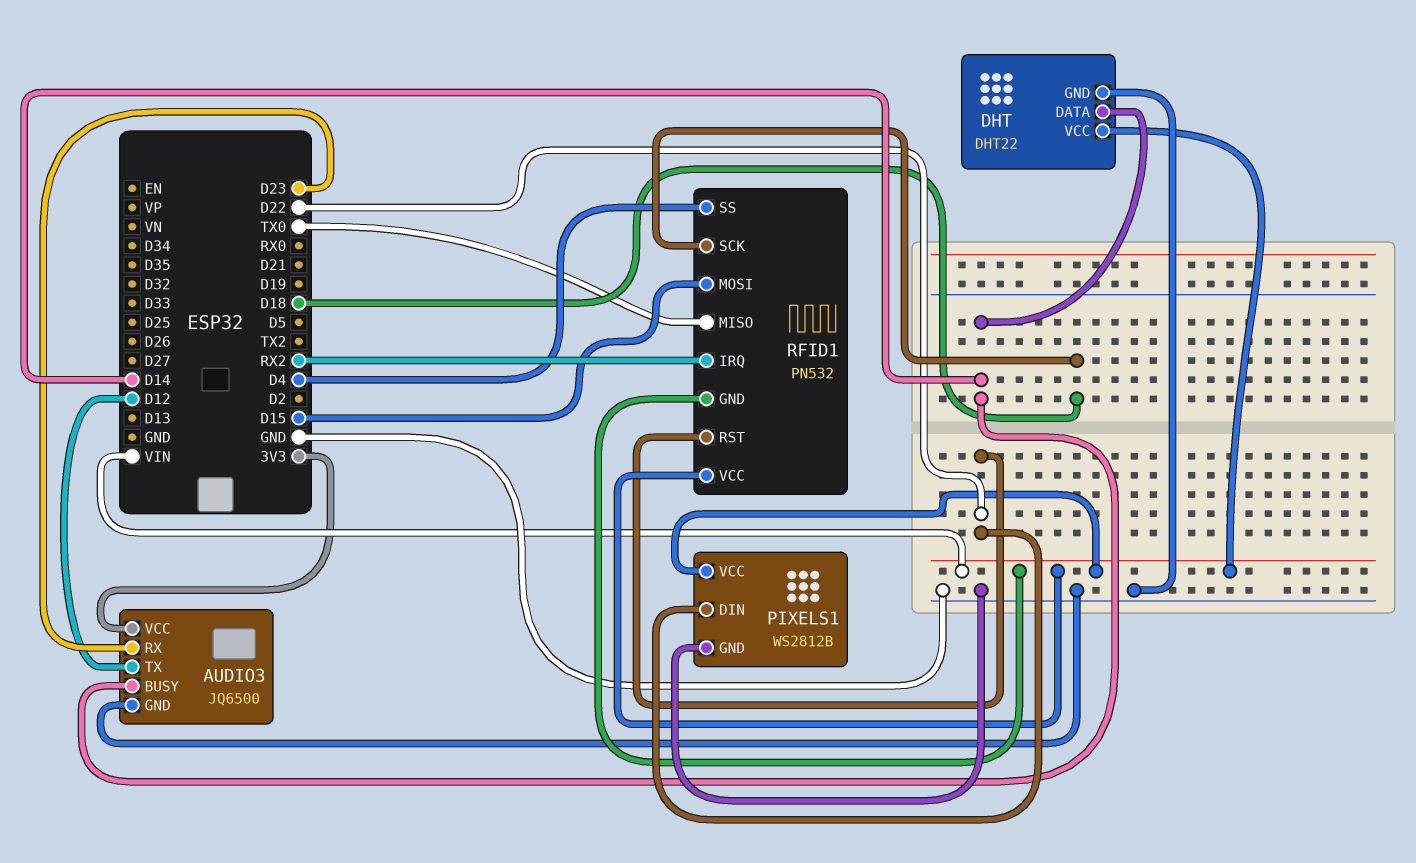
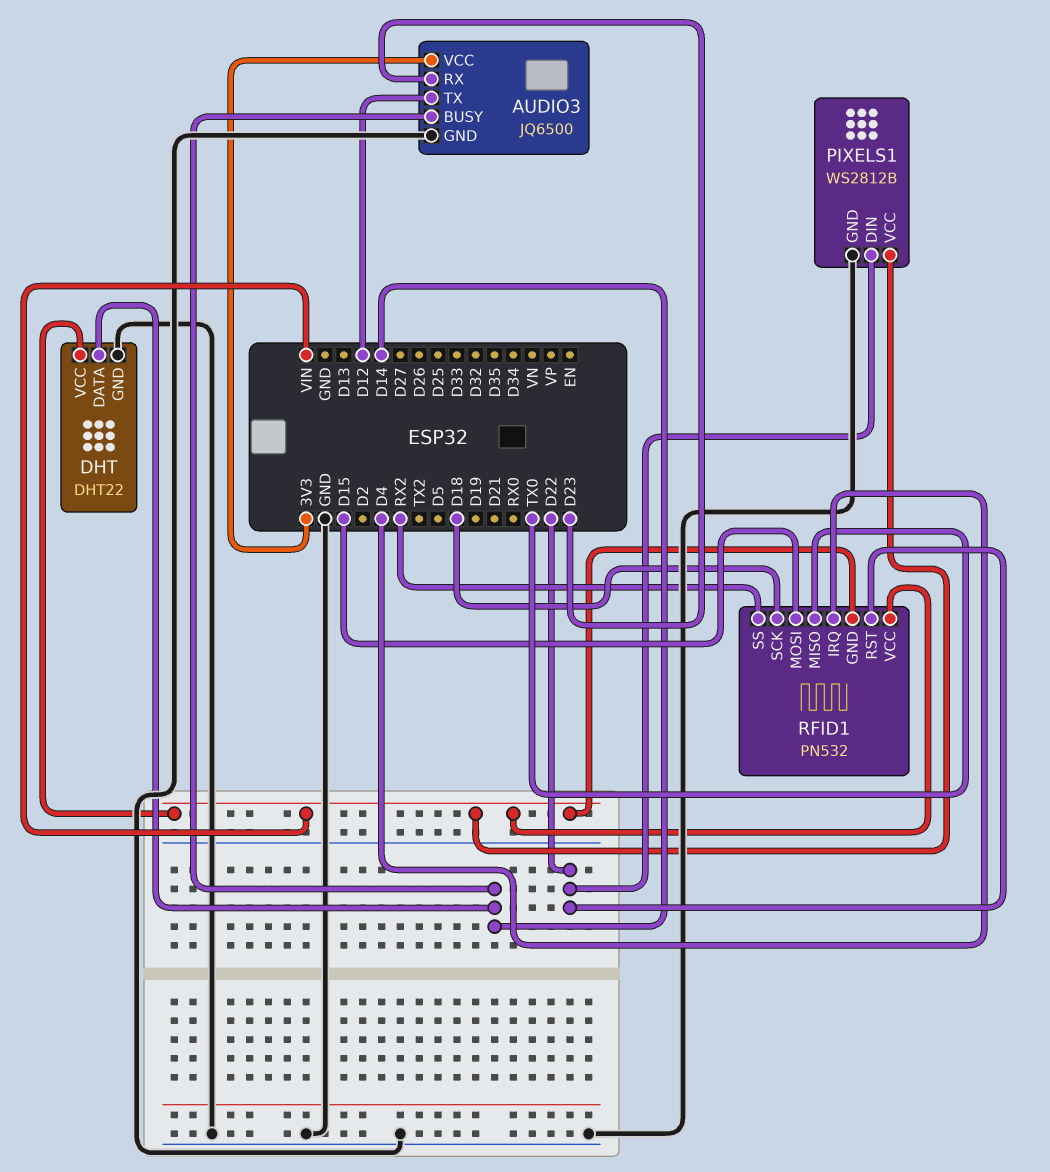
RFID1 pin IRQ: RX2 -> D4
RFID1 pin SS: D4 -> RX2

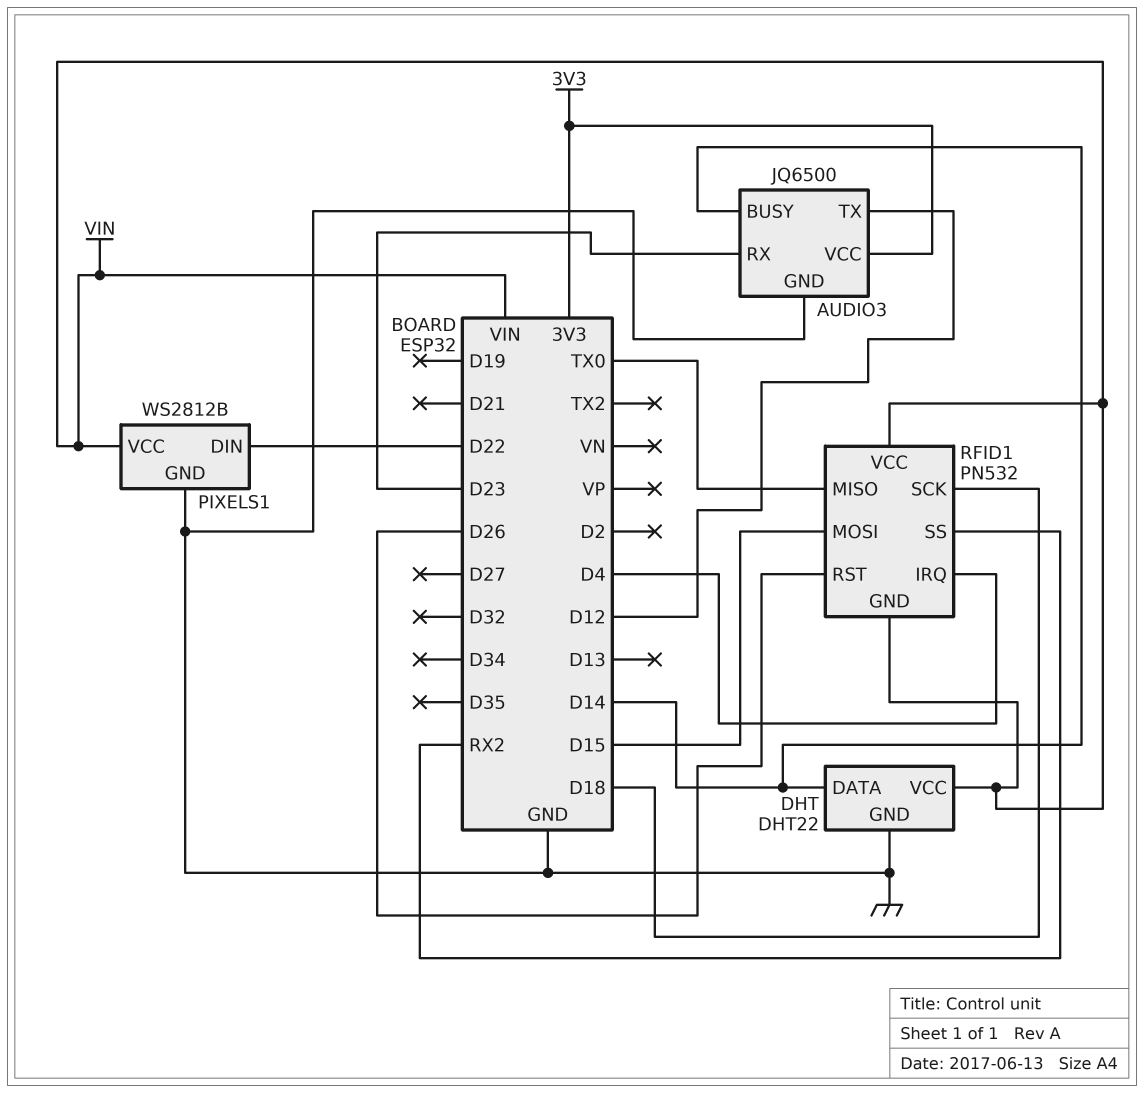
RFID1 pin RST: D22 -> D26

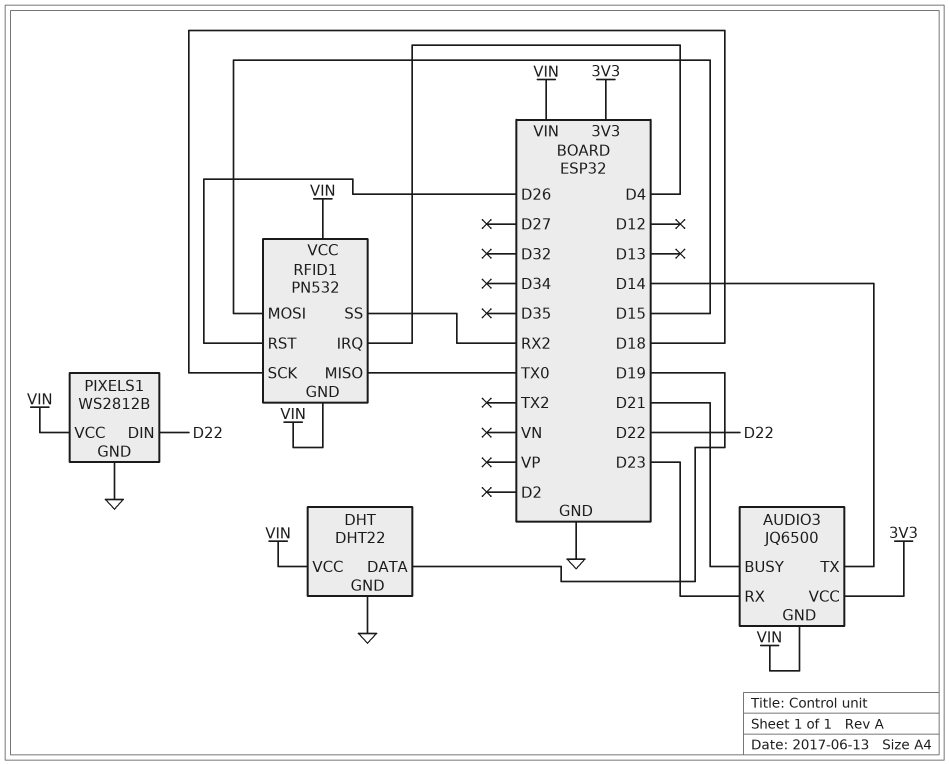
AUDIO3 pin BUSY: D14 -> D21
AUDIO3 pin GND: GND -> VIN
AUDIO3 pin TX: D12 -> D14
DHT pin DATA: D14 -> D19

